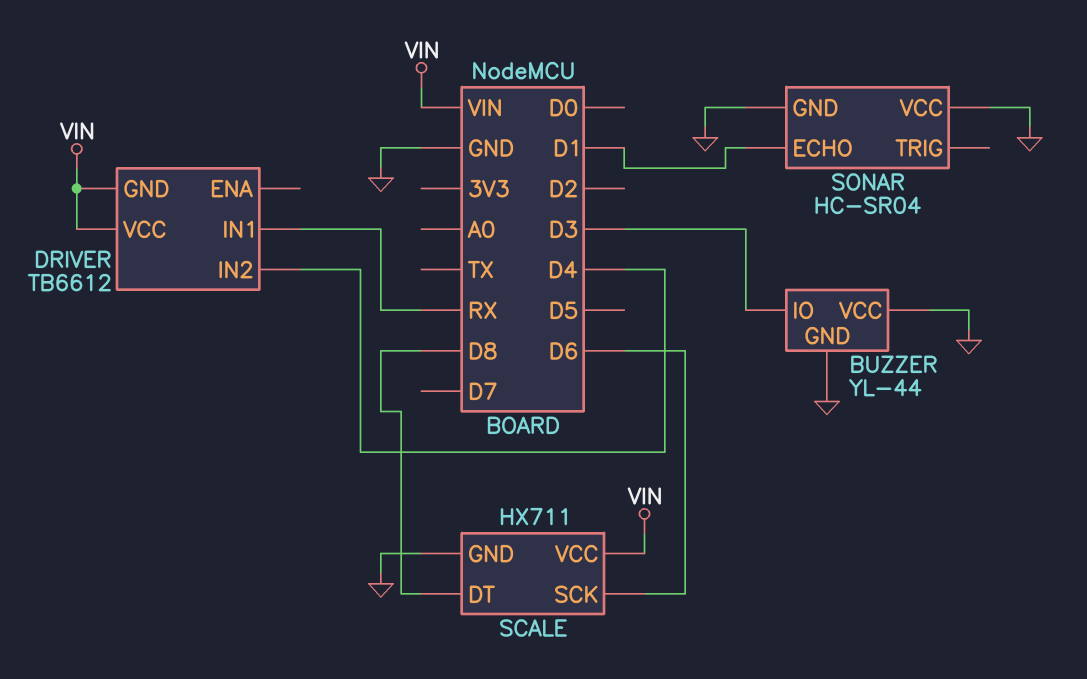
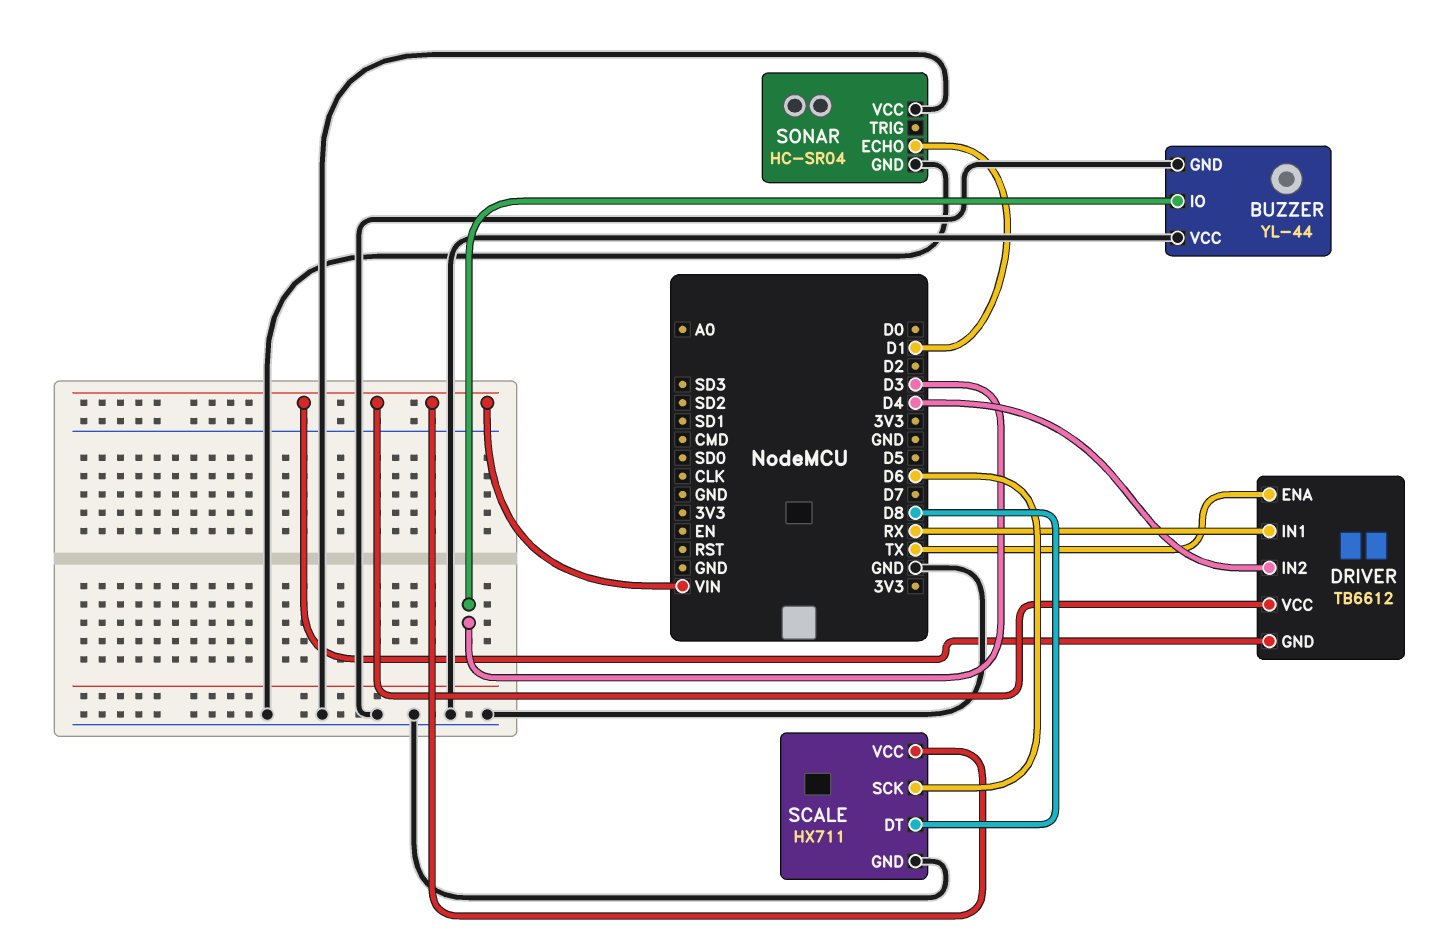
DRIVER pin ENA: none -> TX

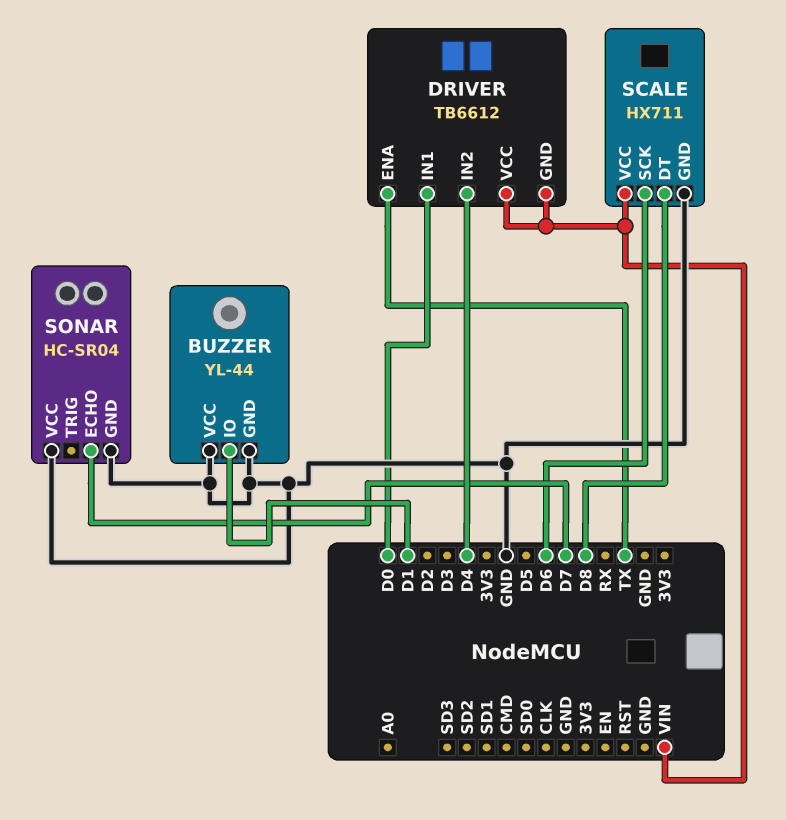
BUZZER pin IO: D3 -> D1
DRIVER pin IN1: RX -> D0
SONAR pin ECHO: D1 -> D7

